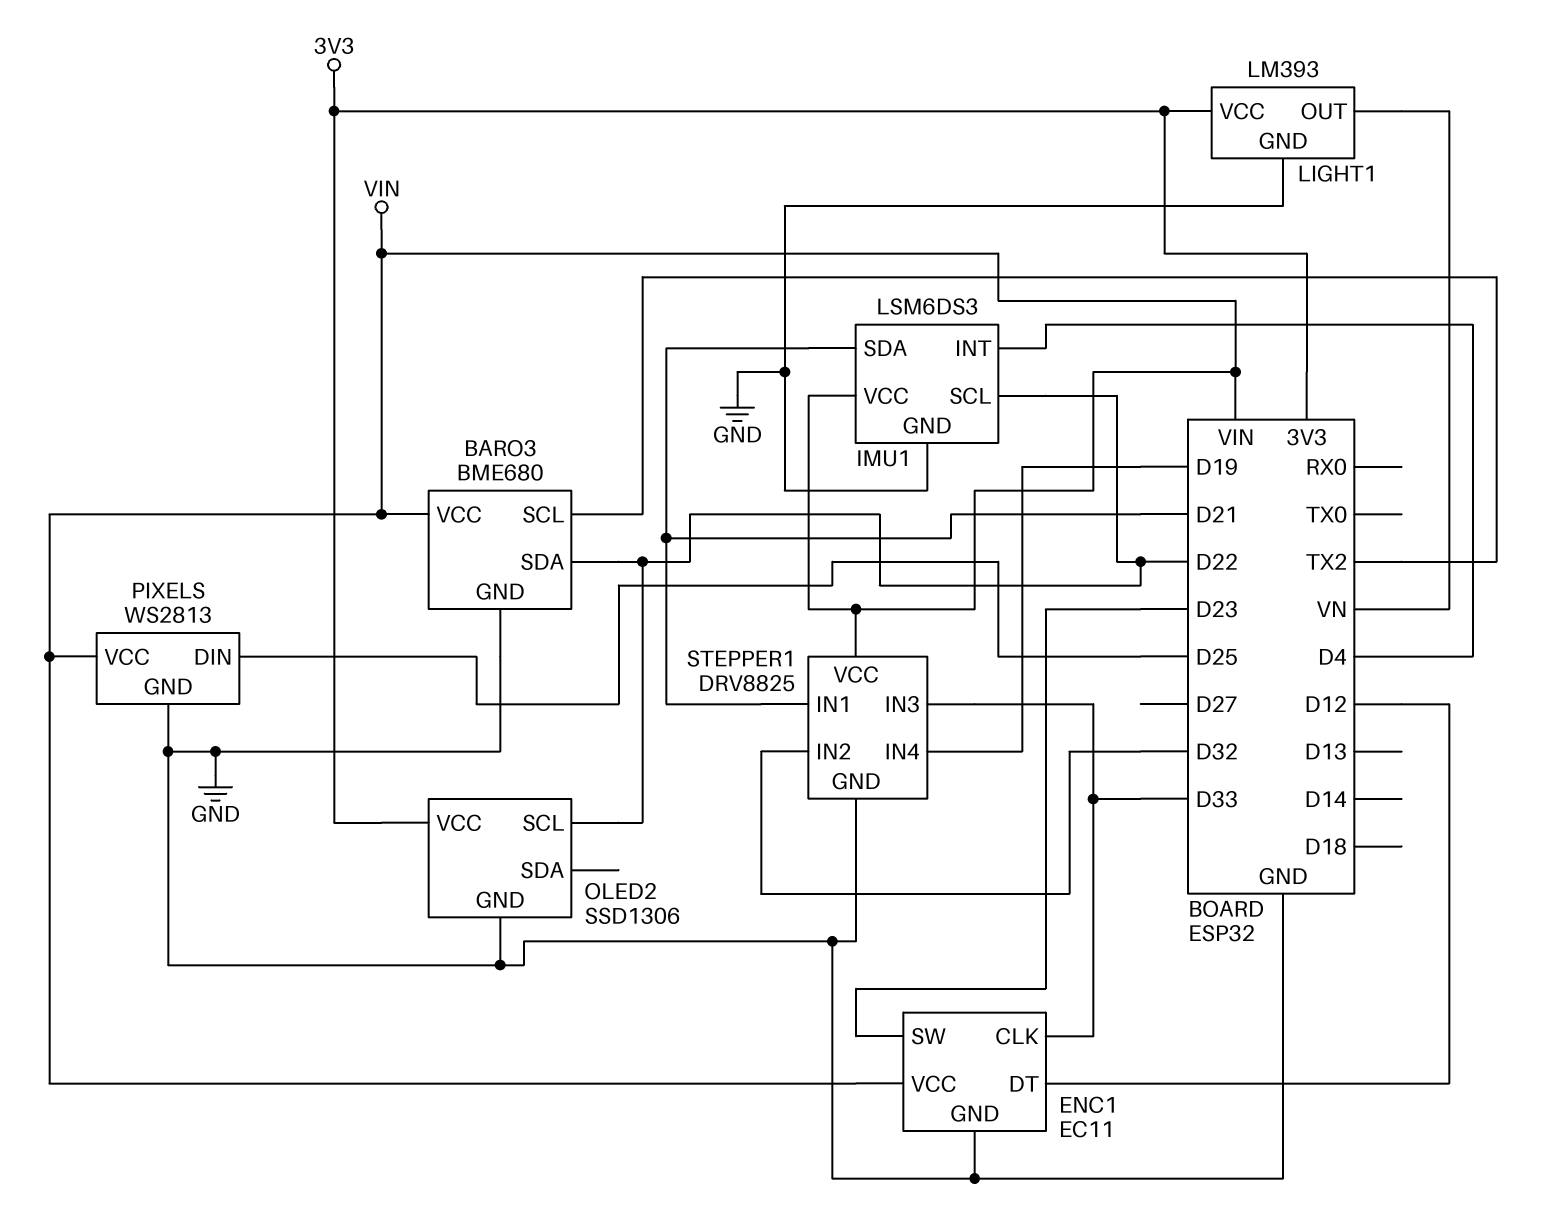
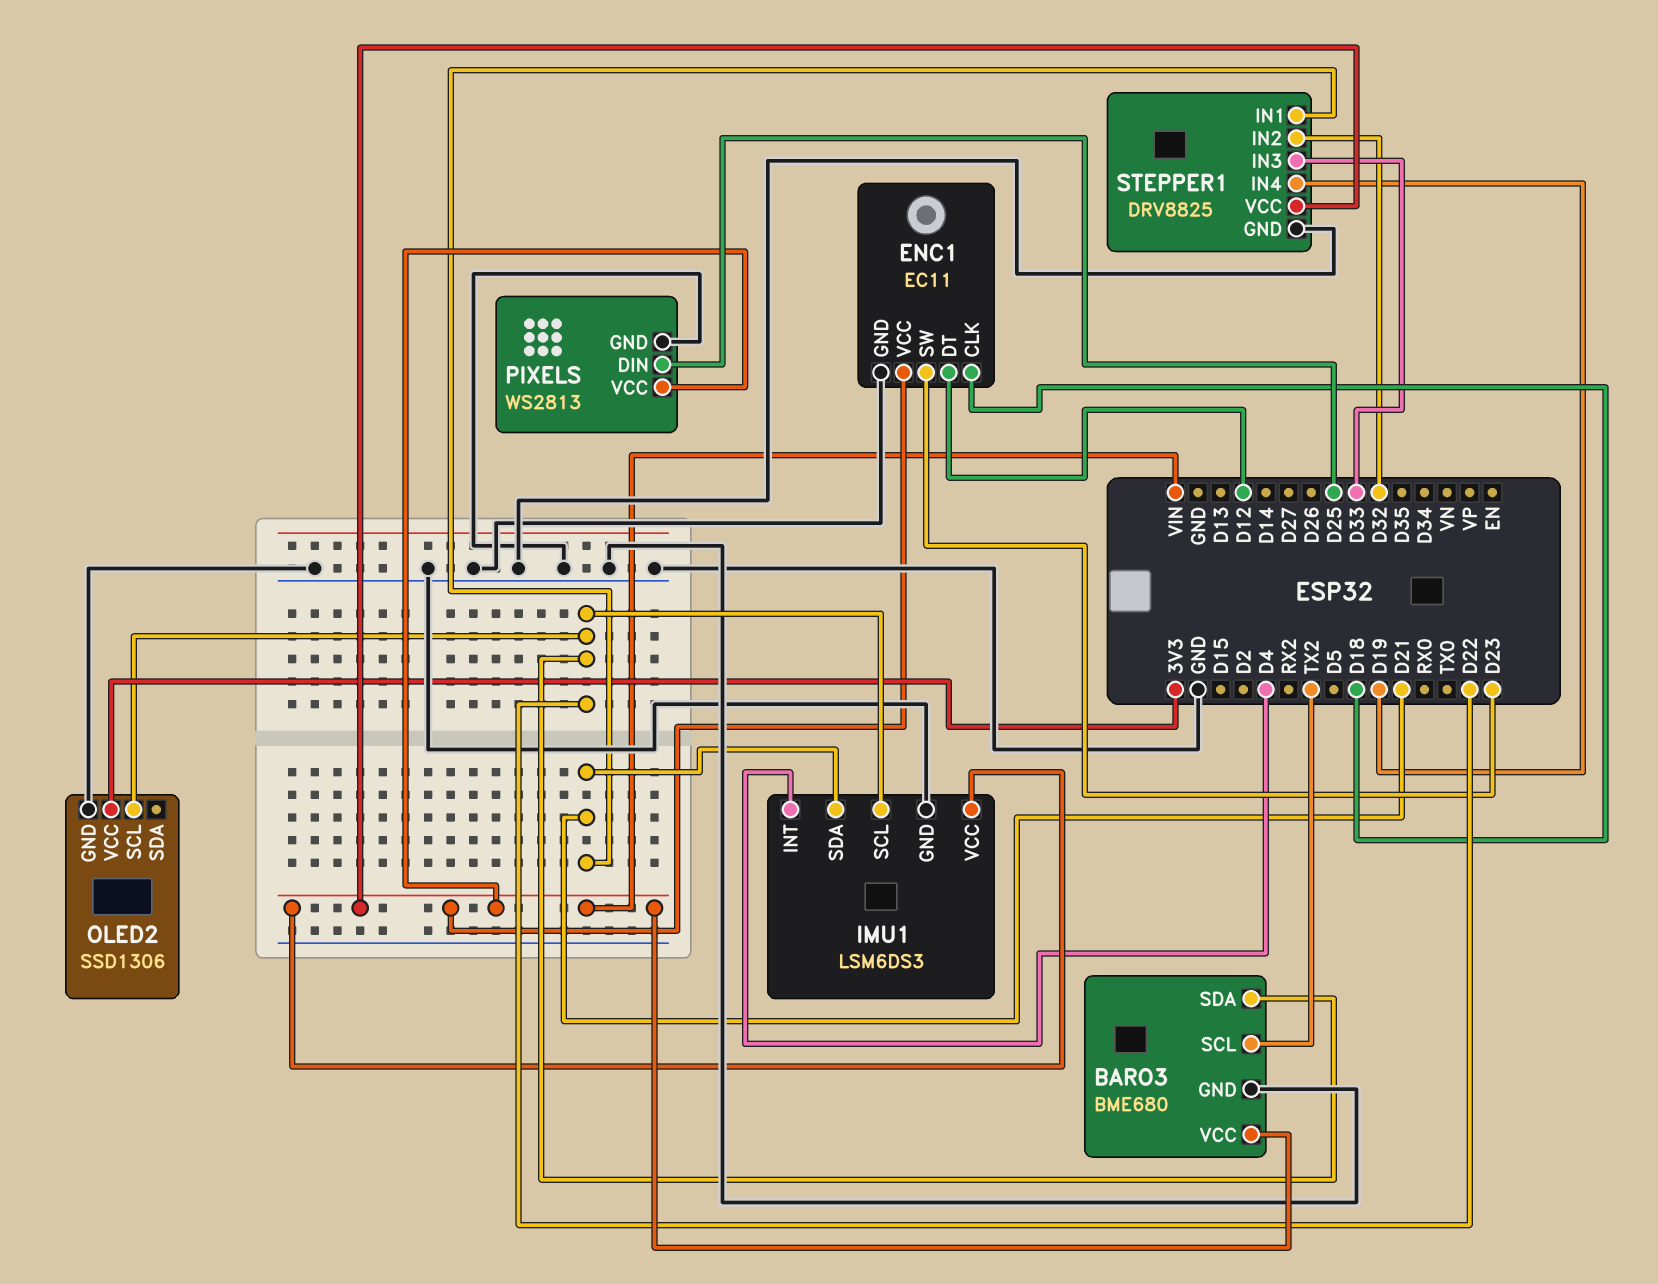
ENC1 pin CLK: D33 -> D18
LIGHT1: LM393 -> none
LIGHT1 pin GND: GND -> none
LIGHT1 pin OUT: VN -> none
LIGHT1 pin VCC: 3V3 -> none

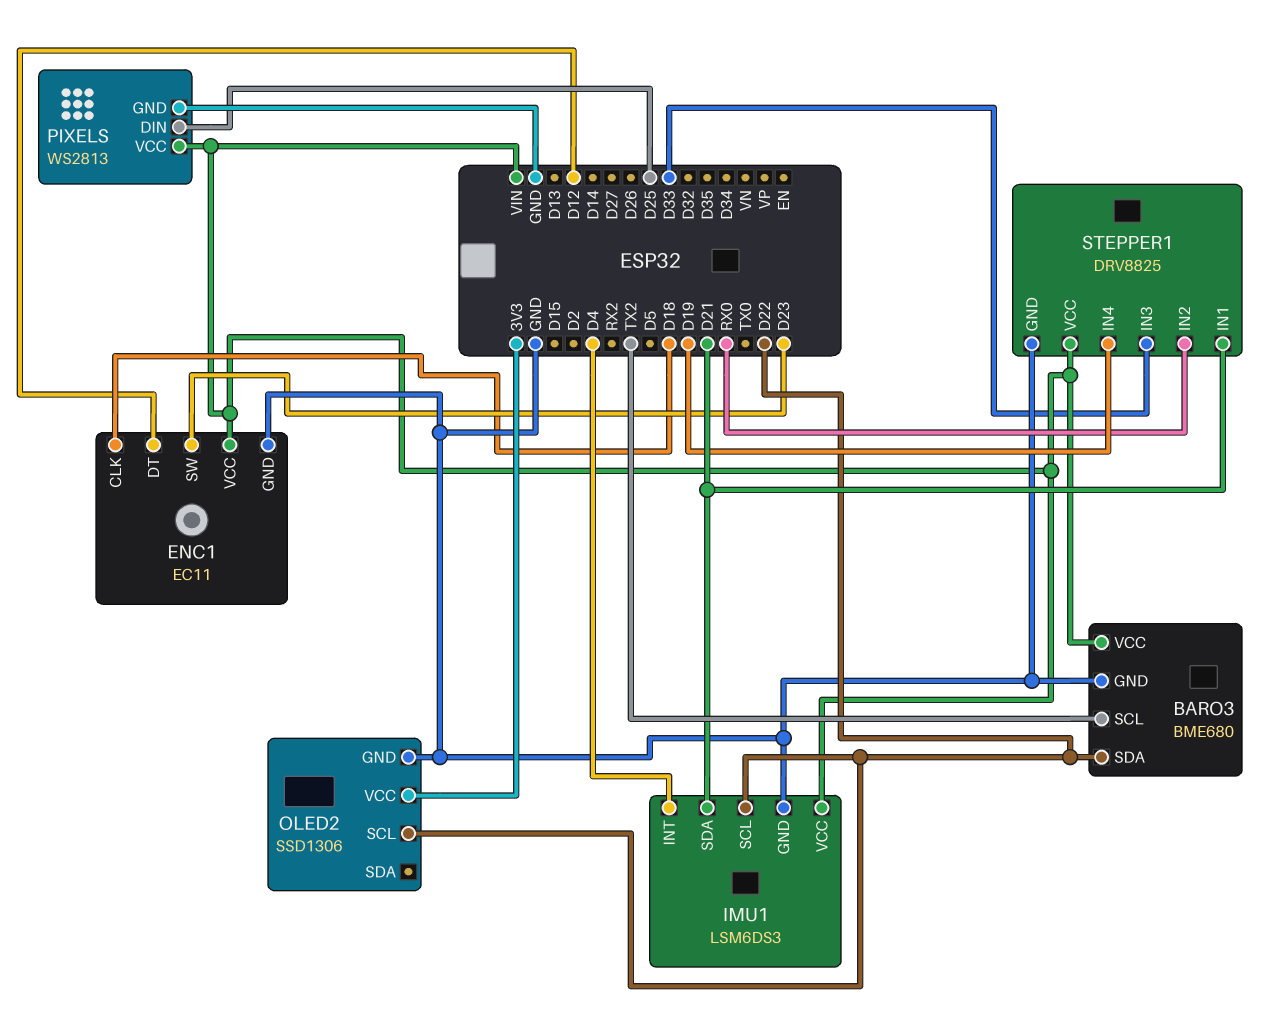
STEPPER1 pin IN2: D32 -> RX0

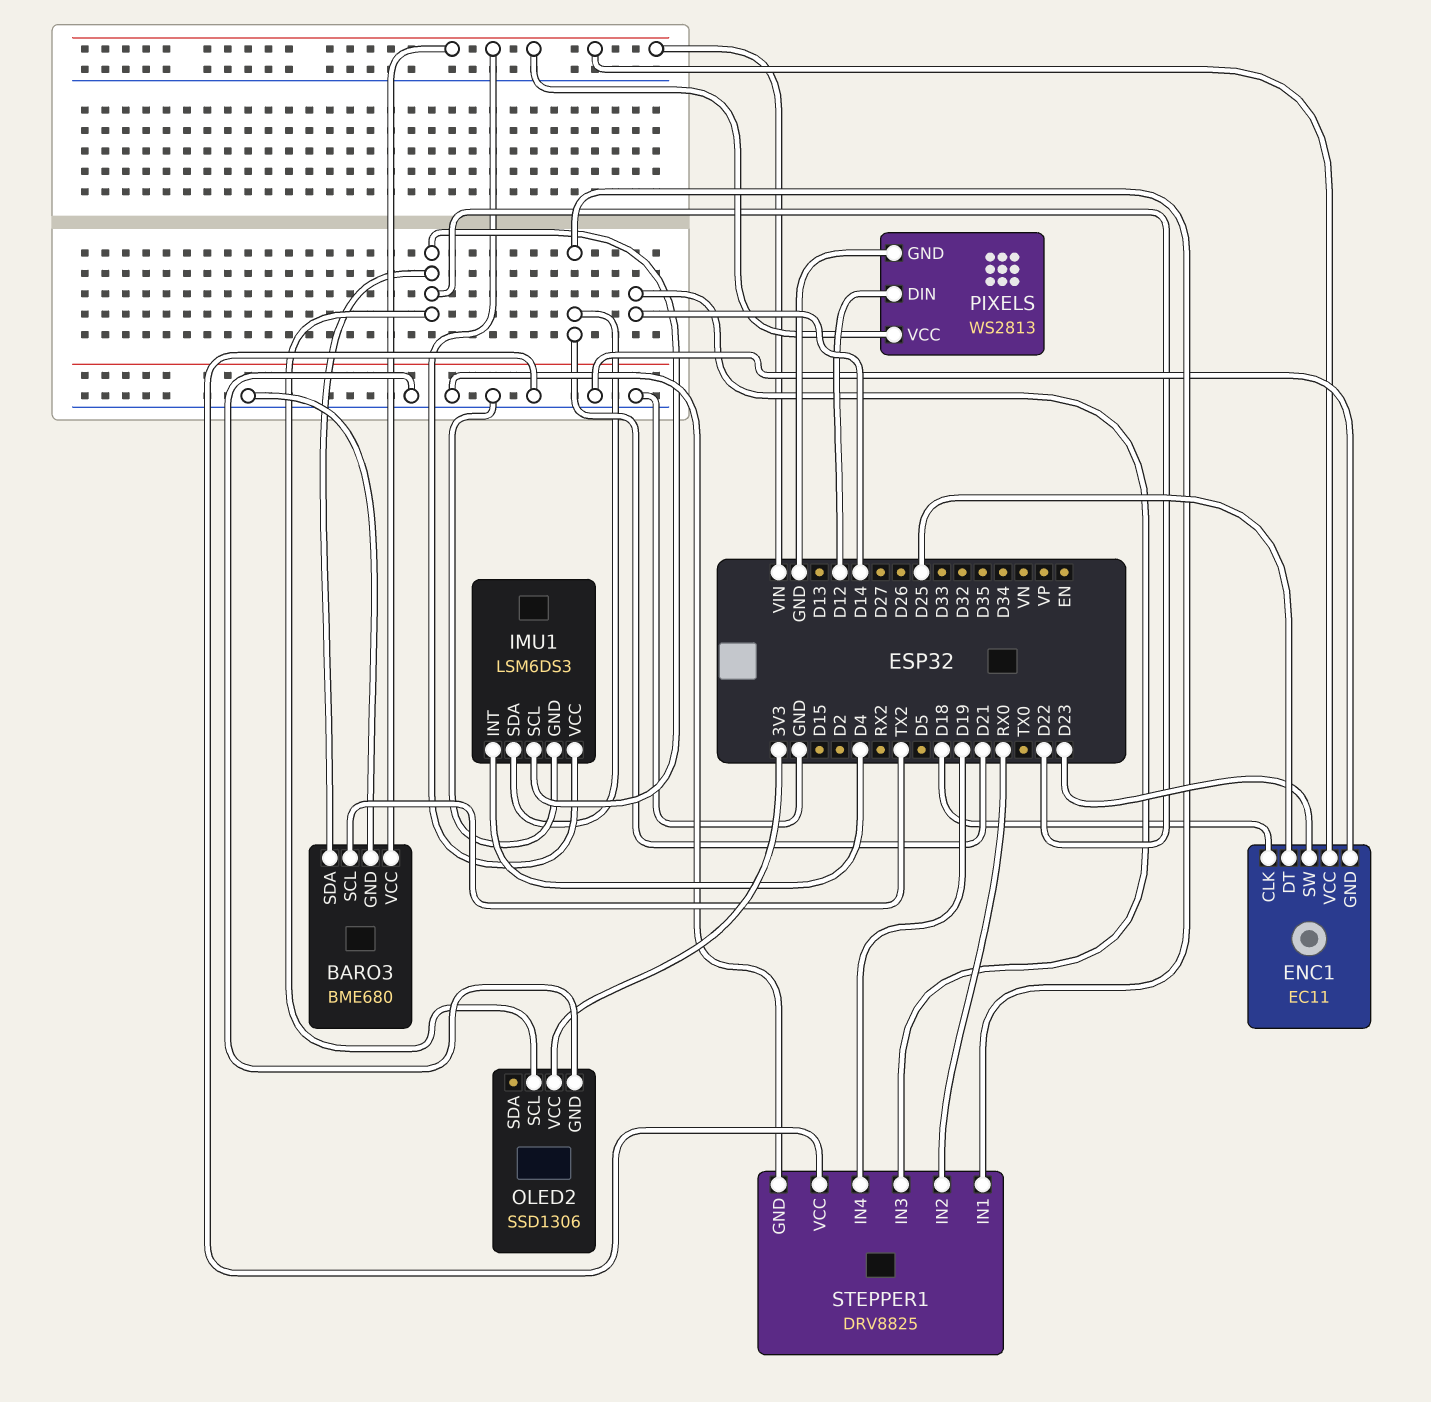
ENC1 pin DT: D12 -> D25
PIXELS pin DIN: D25 -> D12
STEPPER1 pin IN3: D33 -> D14
STEPPER1 pin VCC: VIN -> GND

